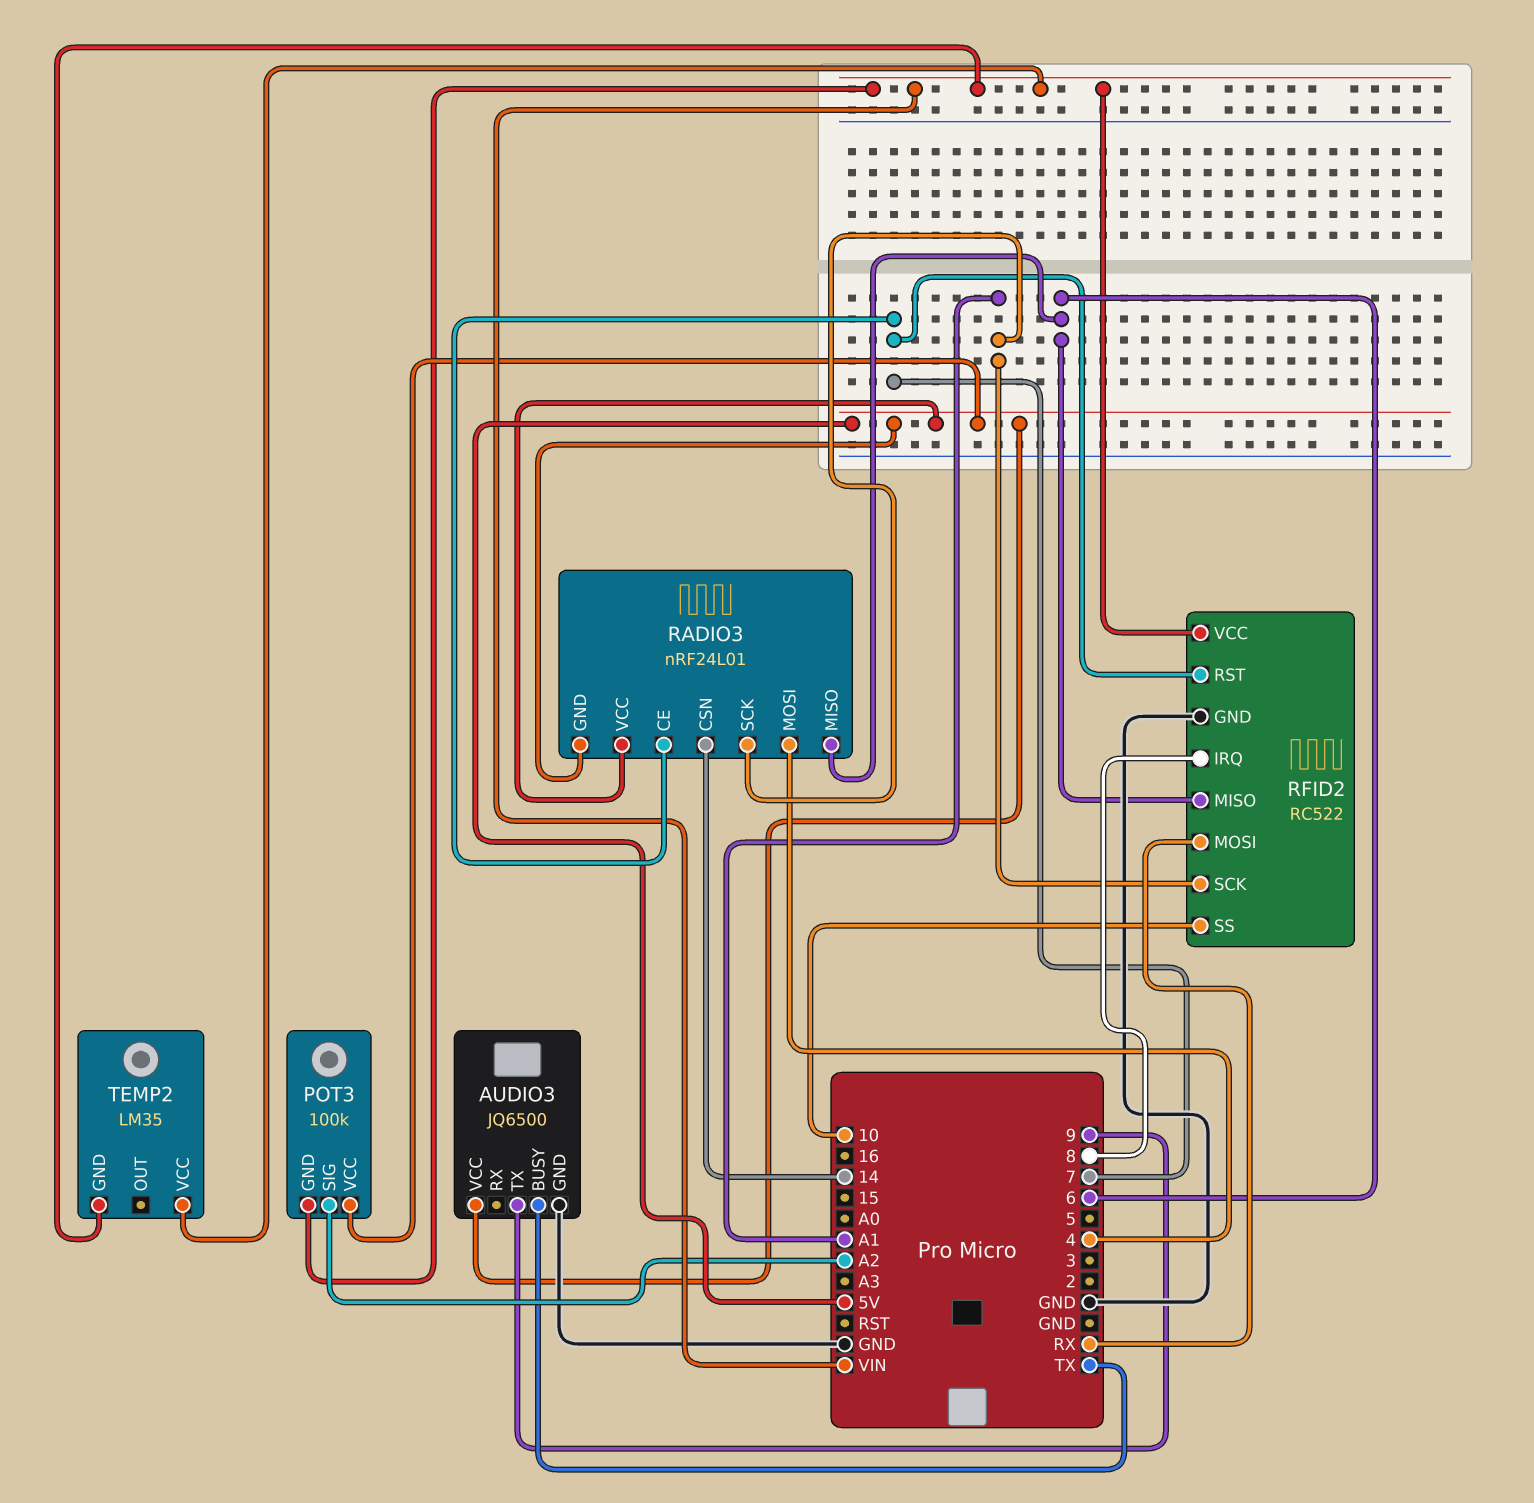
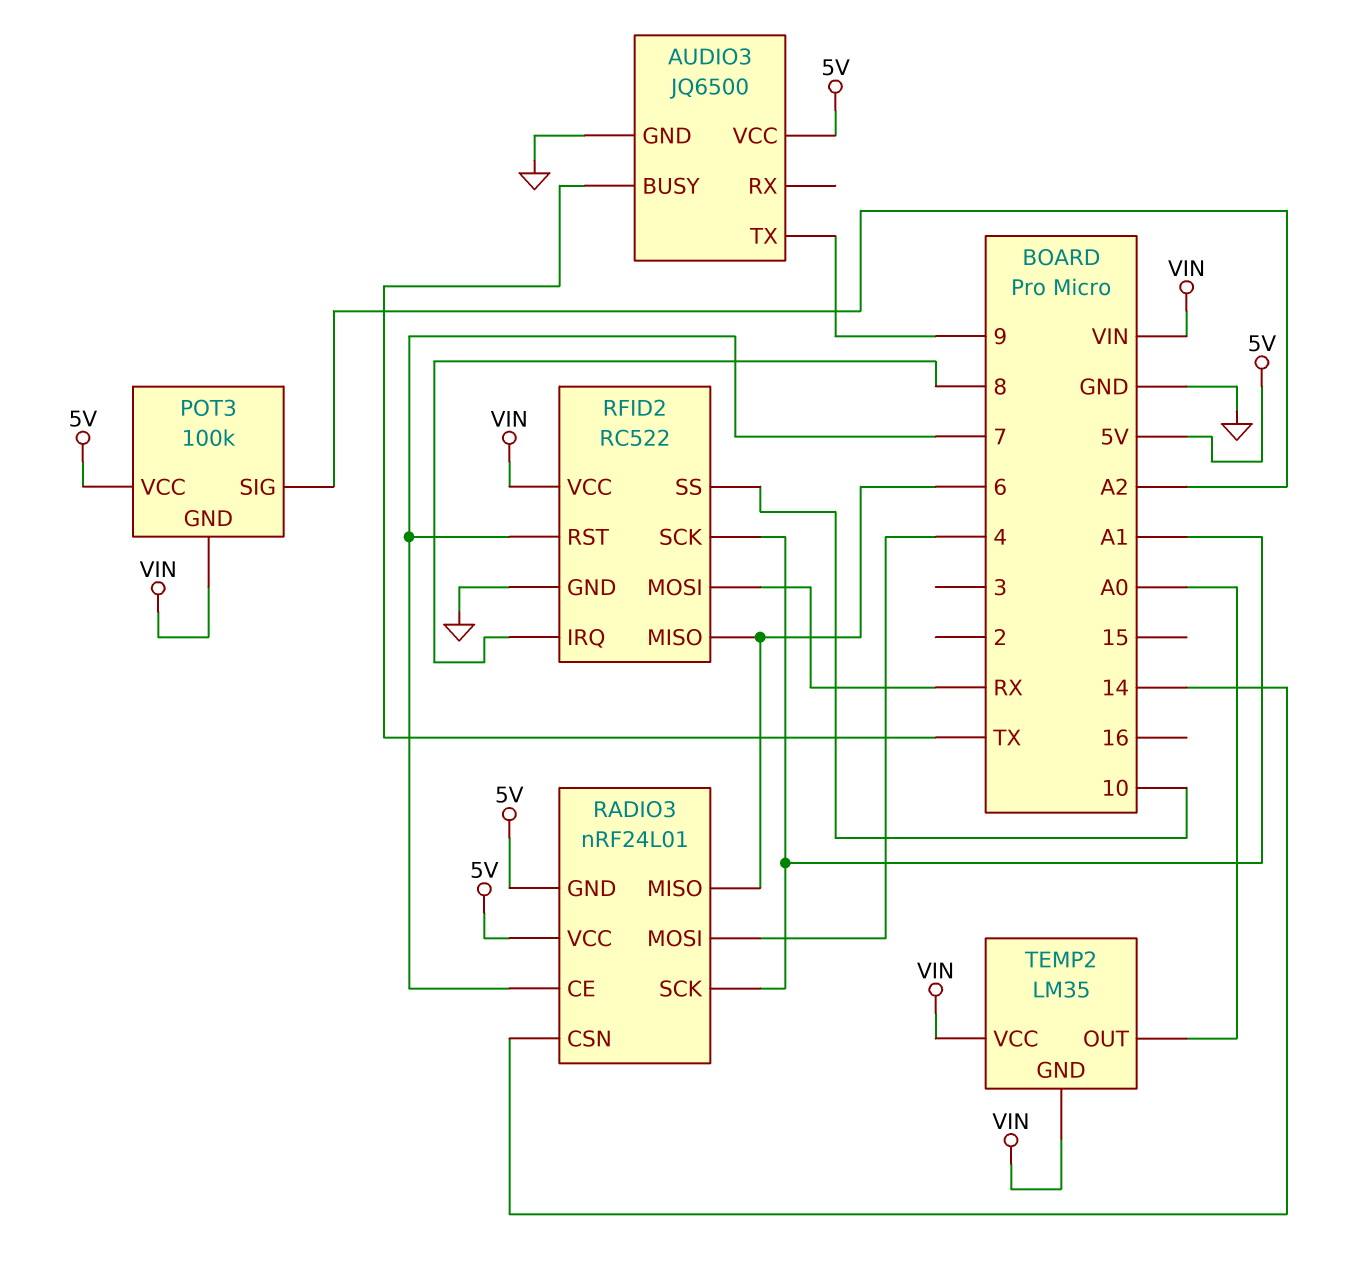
TEMP2 pin OUT: none -> A0

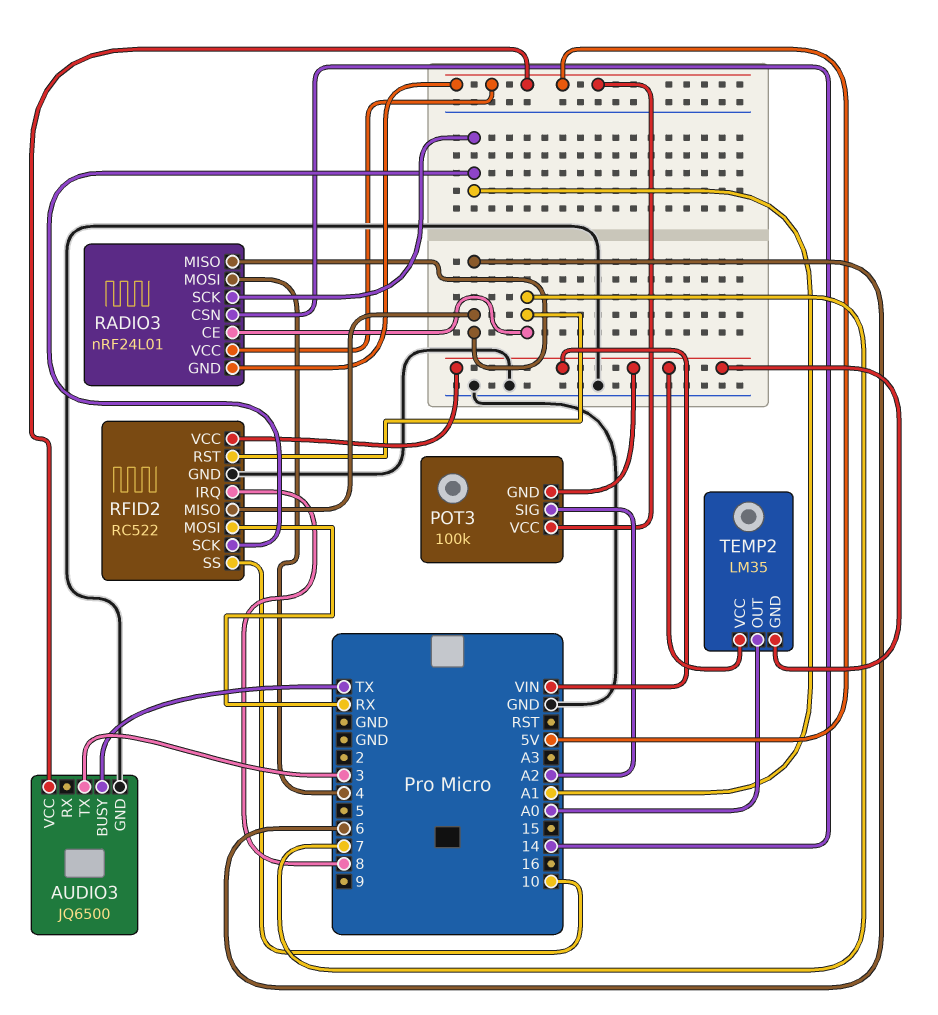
AUDIO3 pin TX: 9 -> 3

